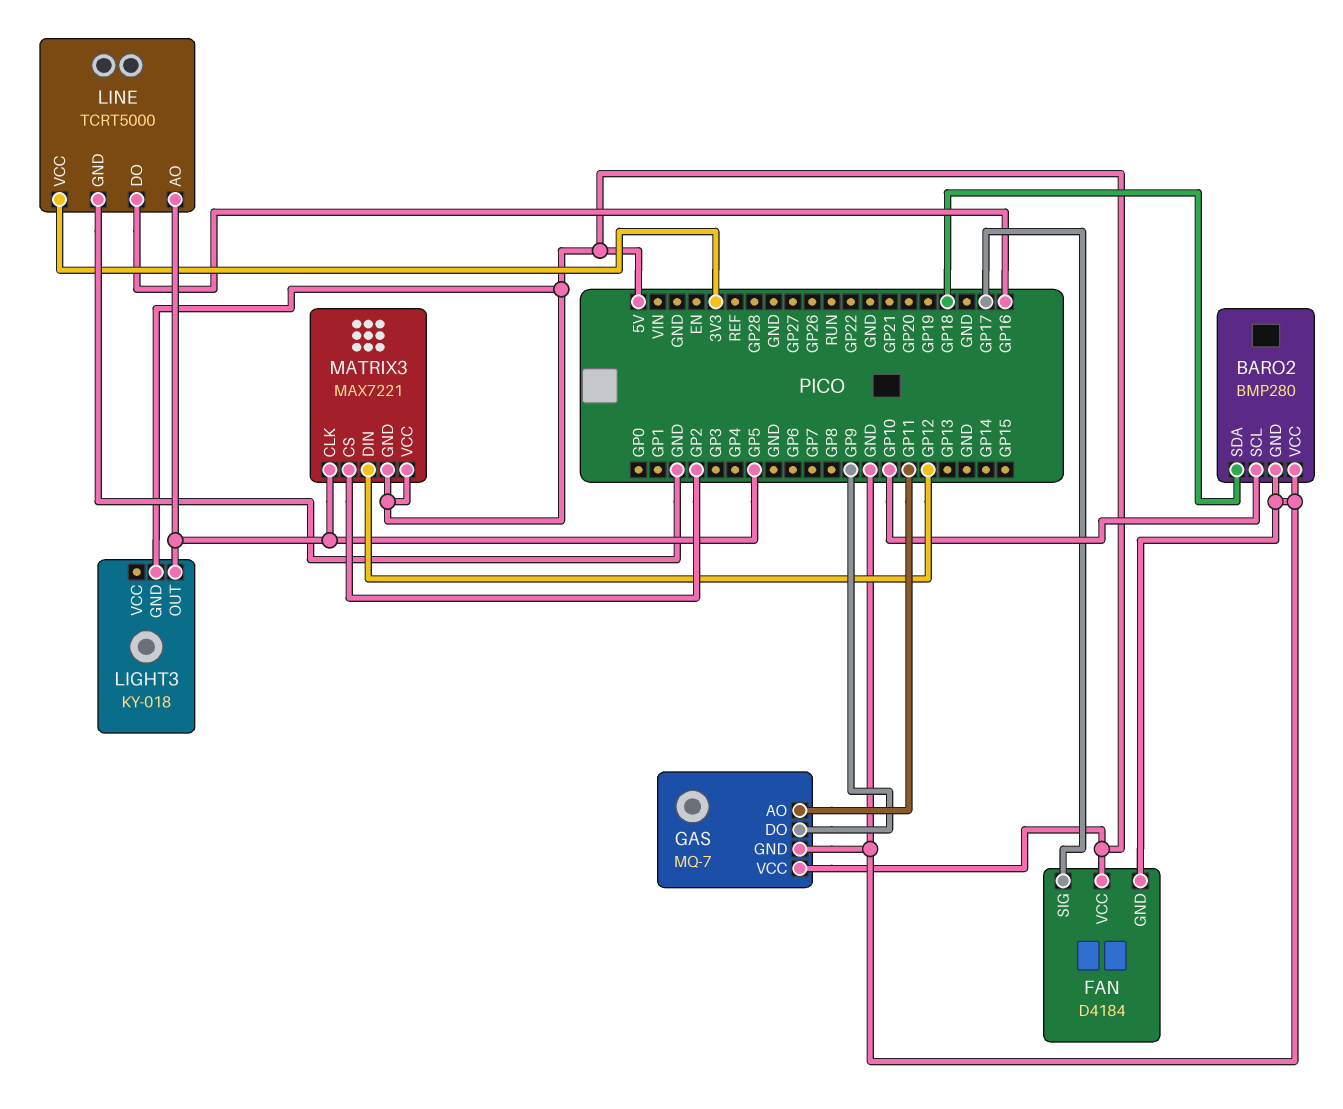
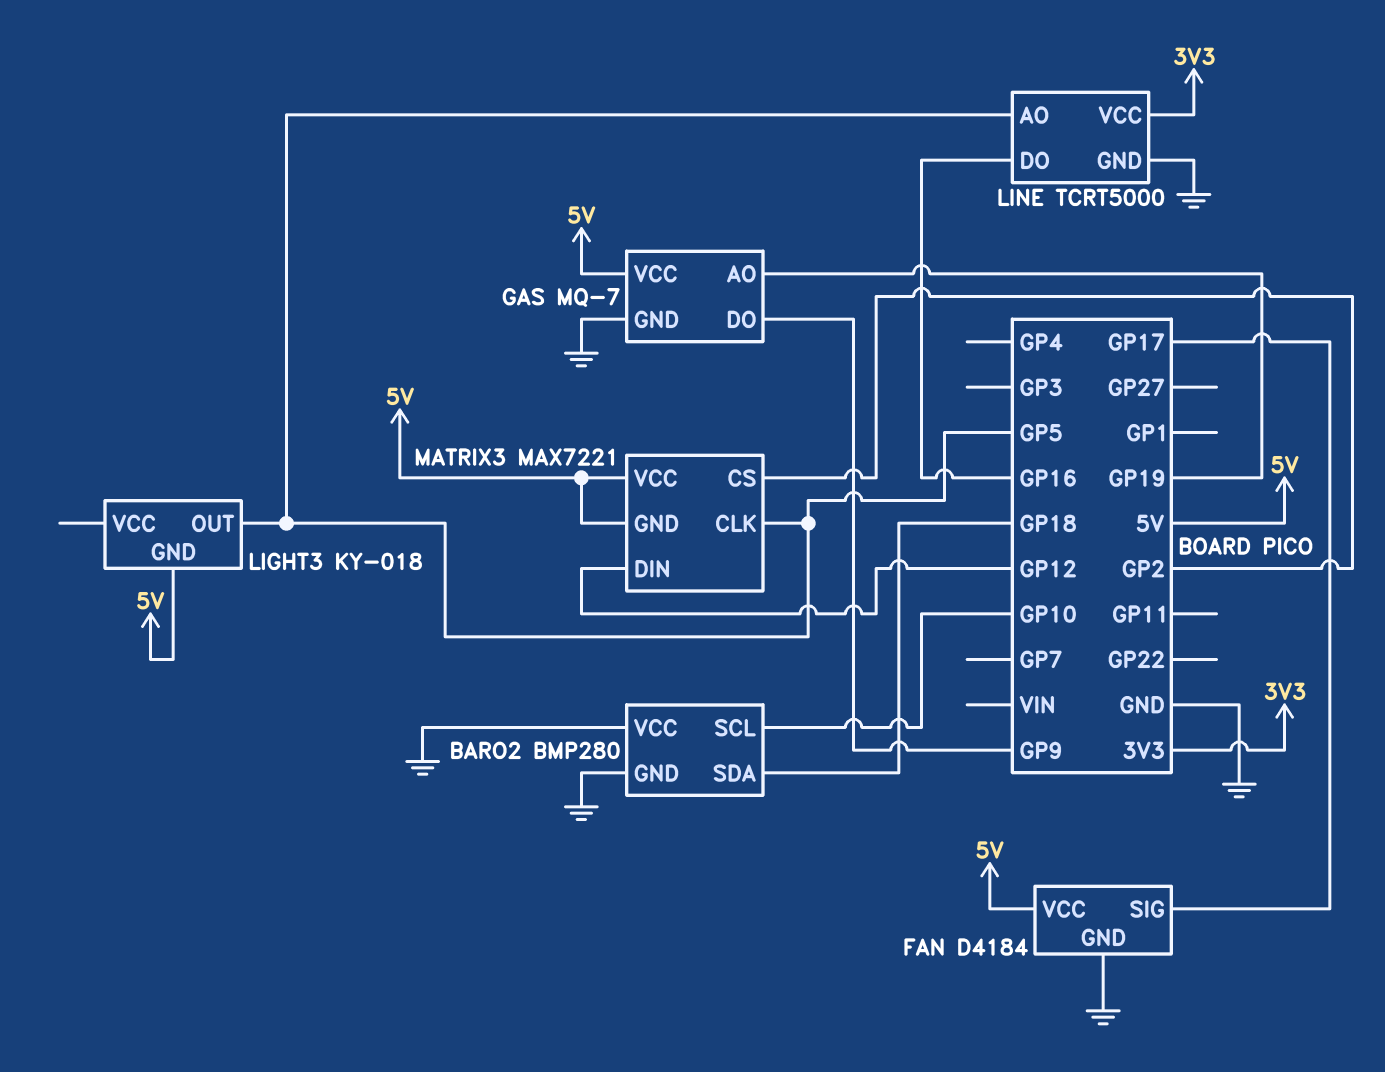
GAS pin AO: GP11 -> GP19

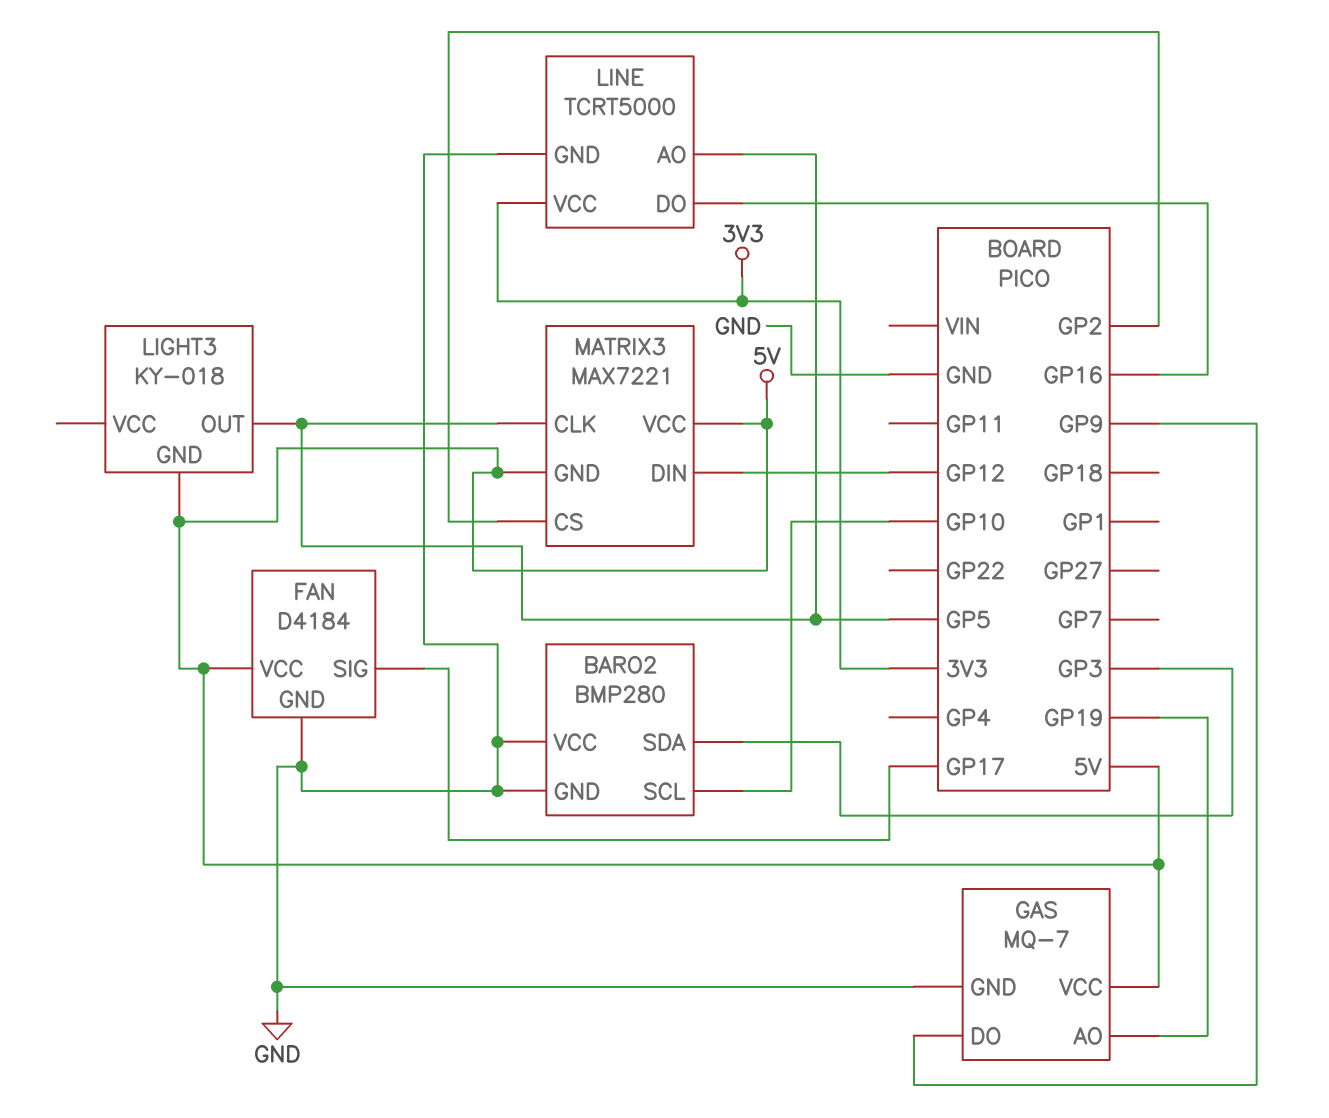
BARO2 pin SDA: GP18 -> GP3

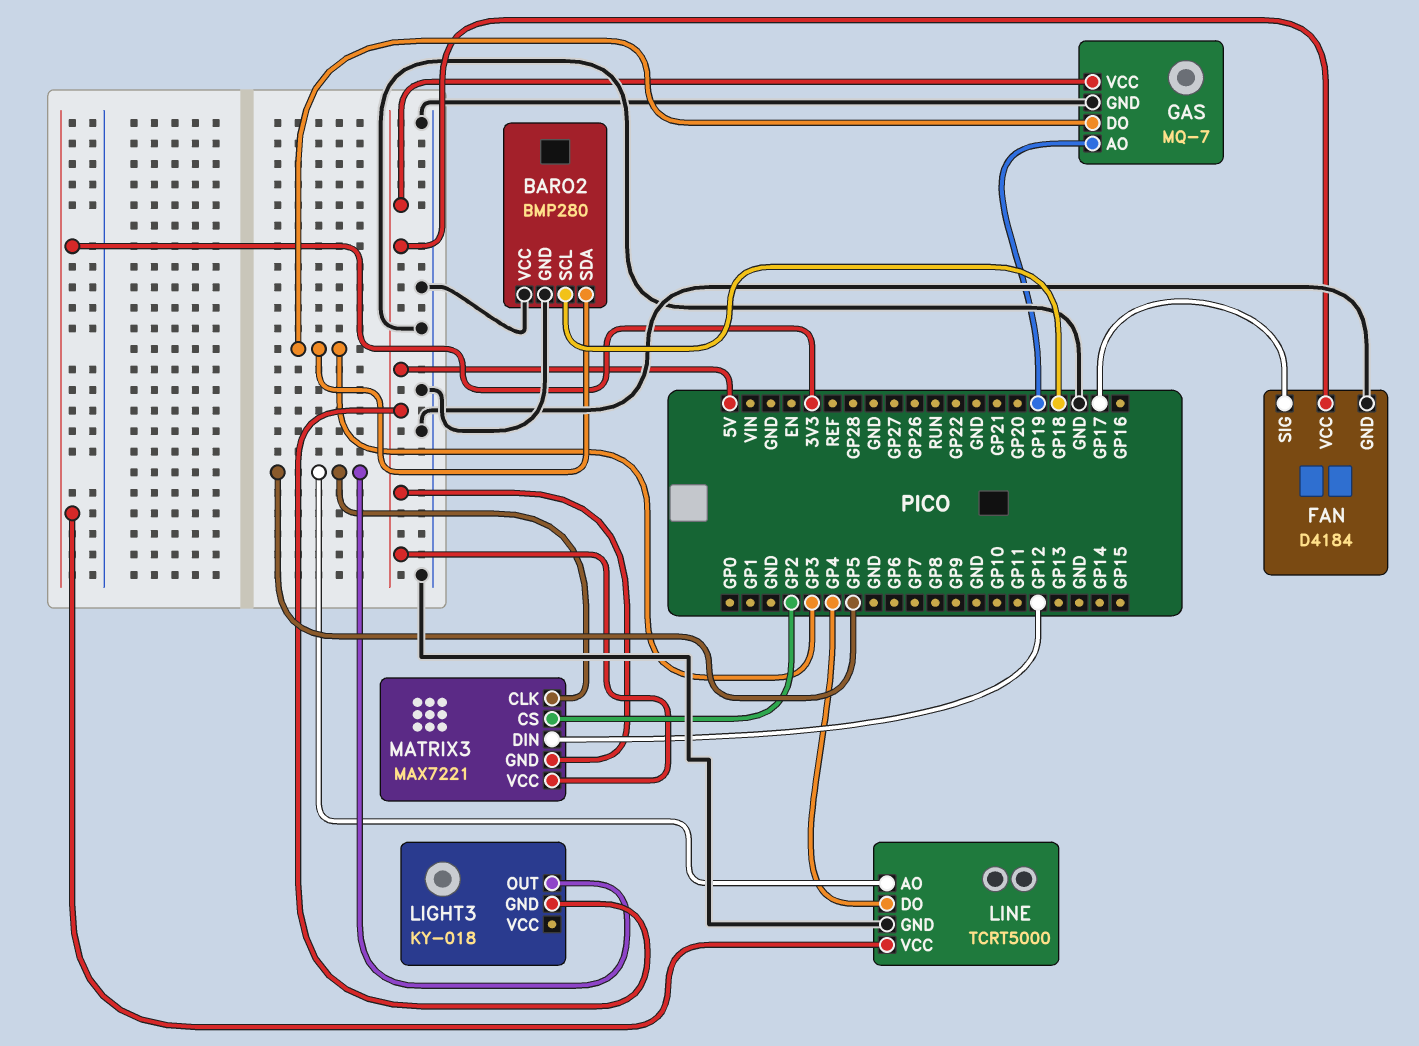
BARO2 pin SCL: GP10 -> GP18
GAS pin DO: GP9 -> GP3
LINE pin DO: GP16 -> GP4

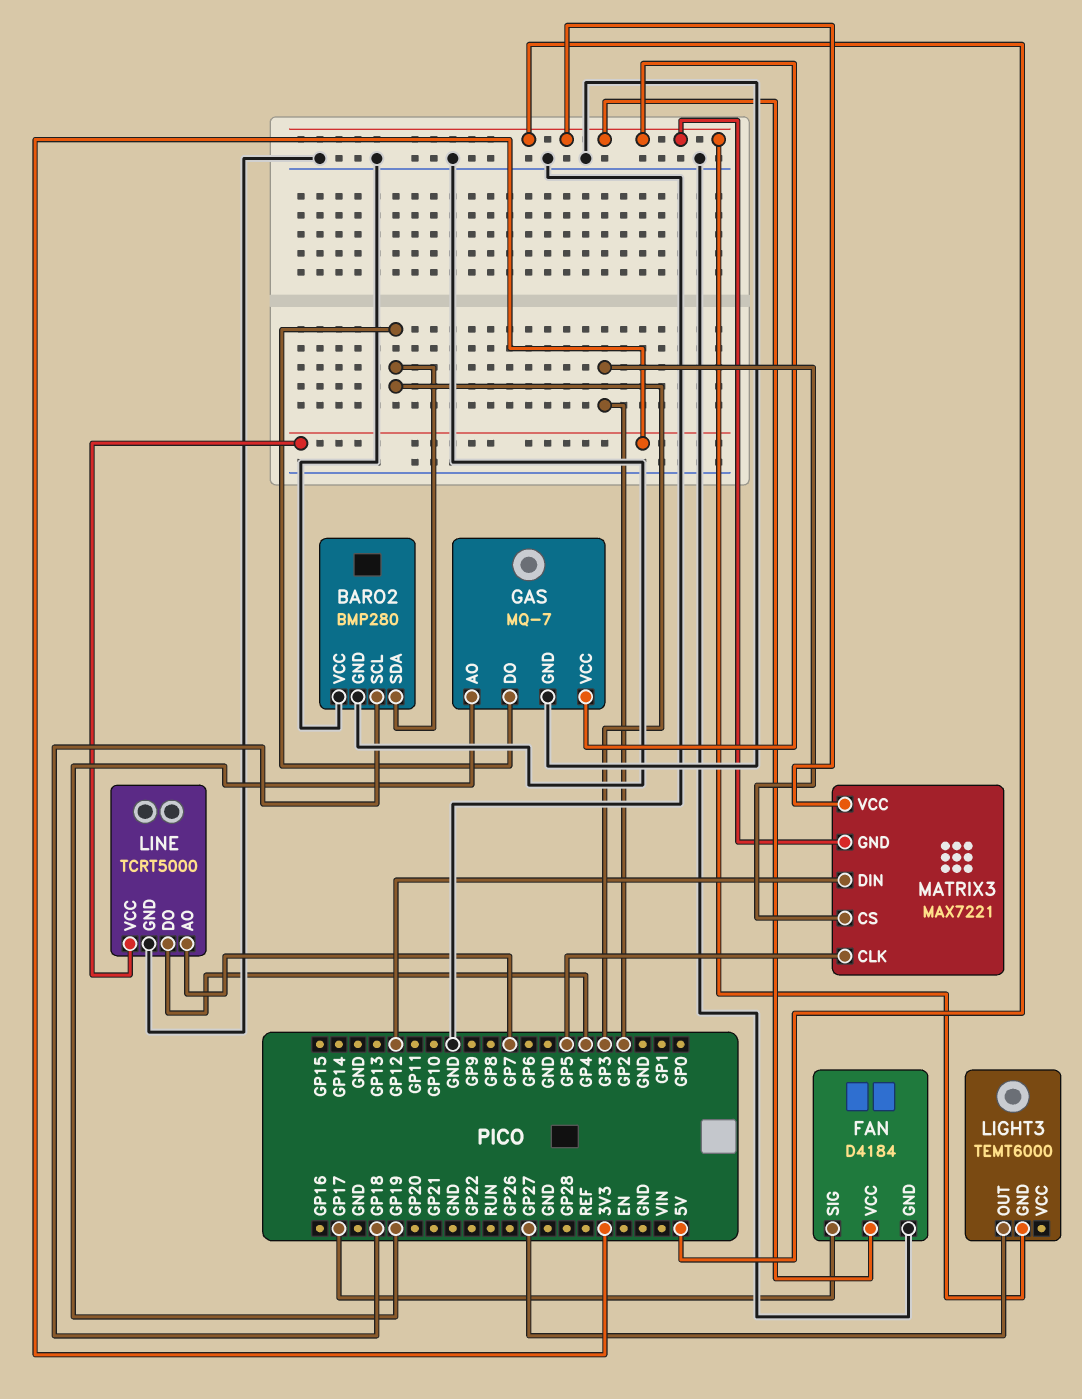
LIGHT3: KY-018 -> TEMT6000
LIGHT3 pin OUT: GP5 -> GP27
LINE pin AO: GP5 -> GP7

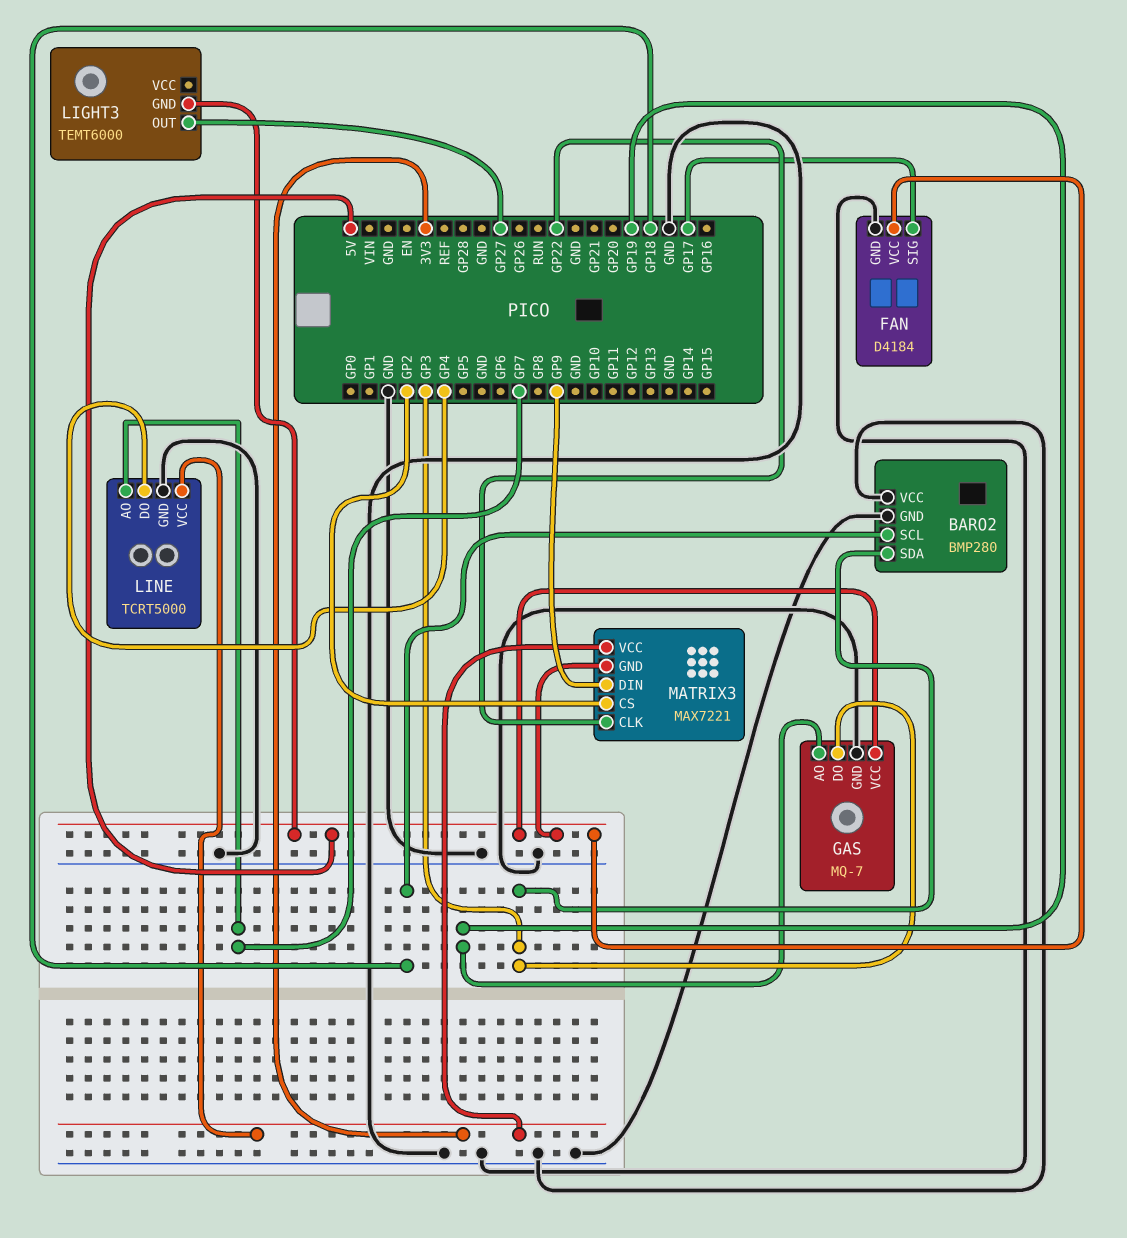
MATRIX3 pin CLK: GP5 -> GP22
MATRIX3 pin DIN: GP12 -> GP9
MATRIX3 pin VCC: 5V -> 3V3

